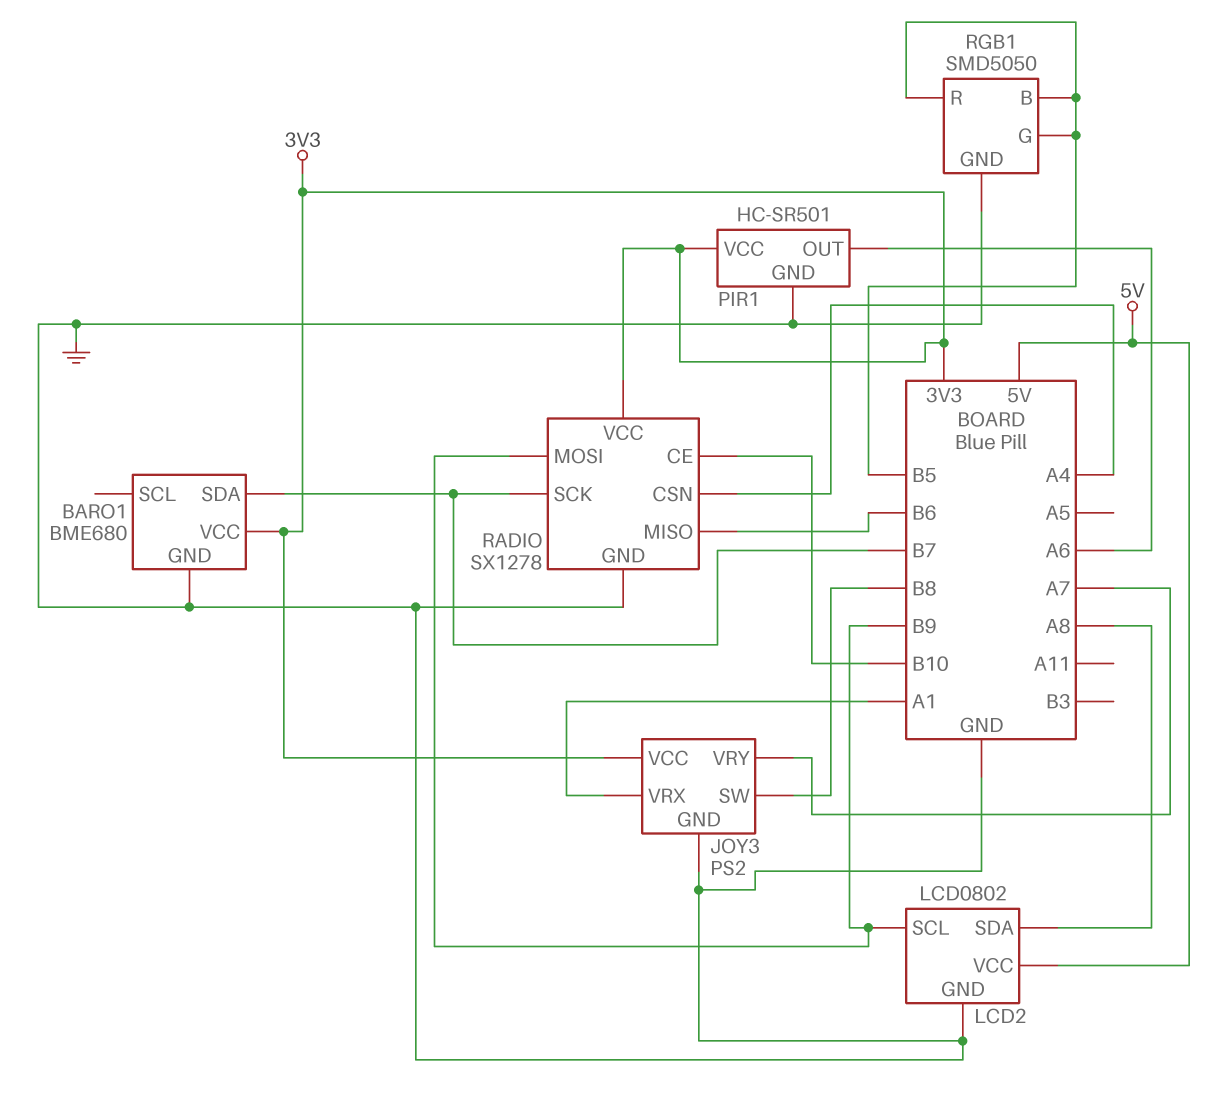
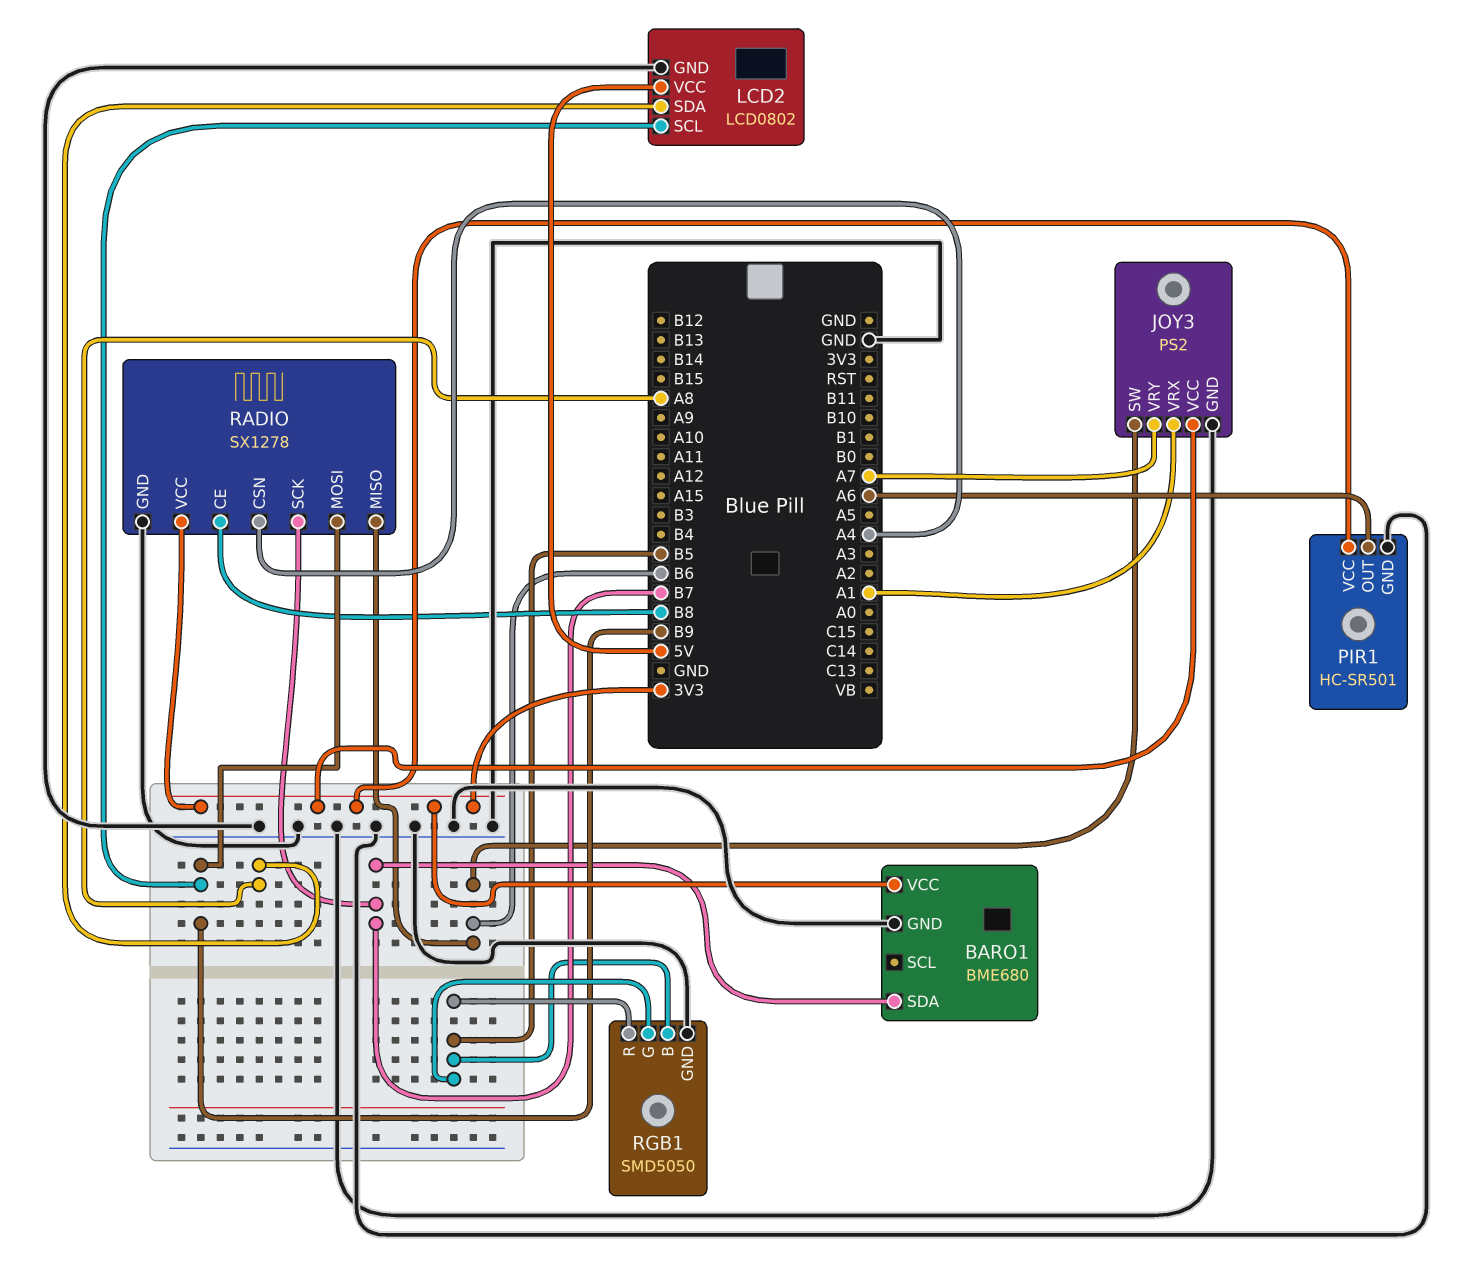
JOY3 pin SW: B8 -> B6
RADIO pin CE: B10 -> B8

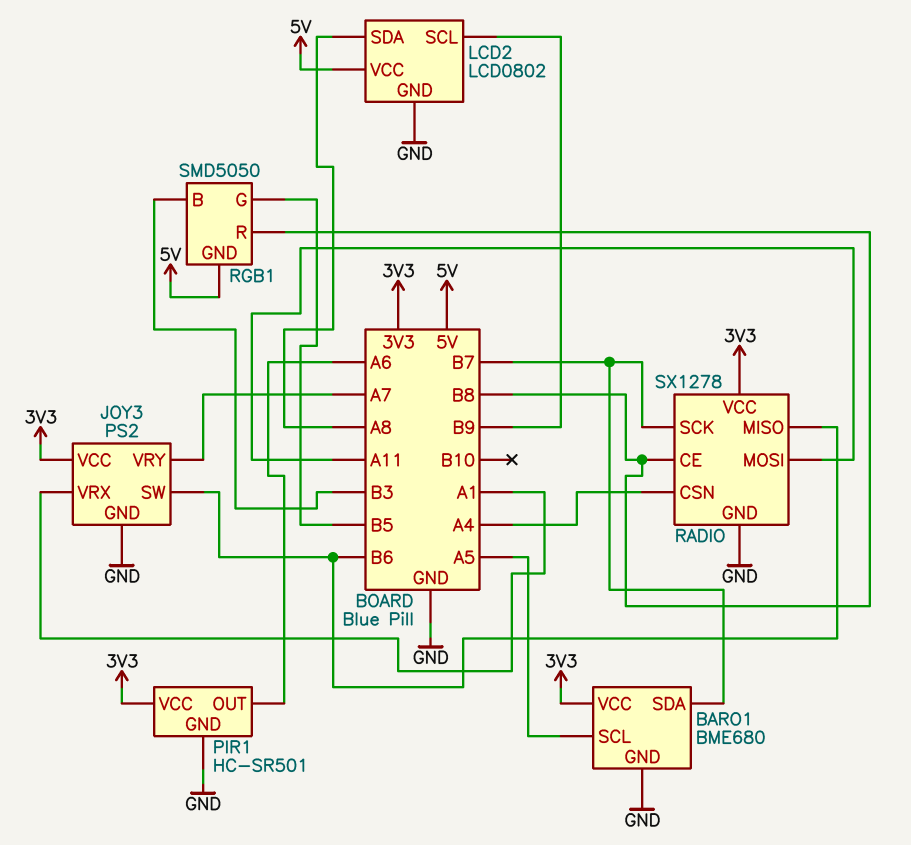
BARO1 pin SCL: none -> A5
RADIO pin MOSI: B9 -> A11
RGB1 pin B: B5 -> B3
RGB1 pin GND: GND -> 5V
RGB1 pin R: B5 -> B8

